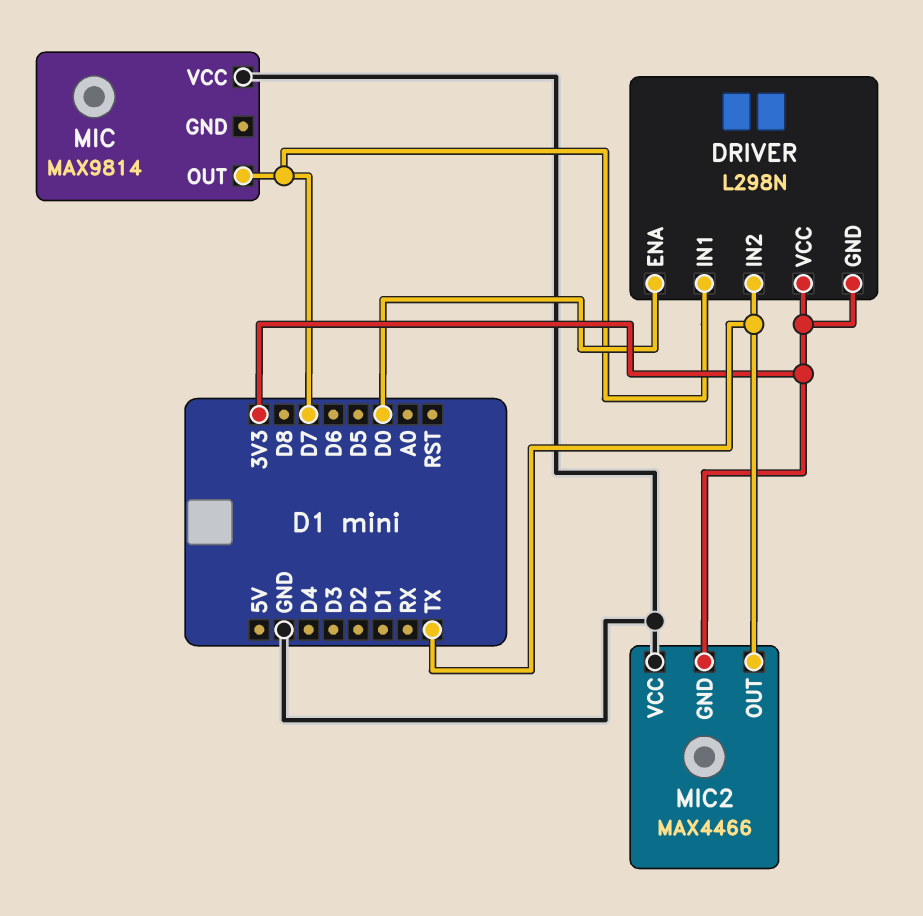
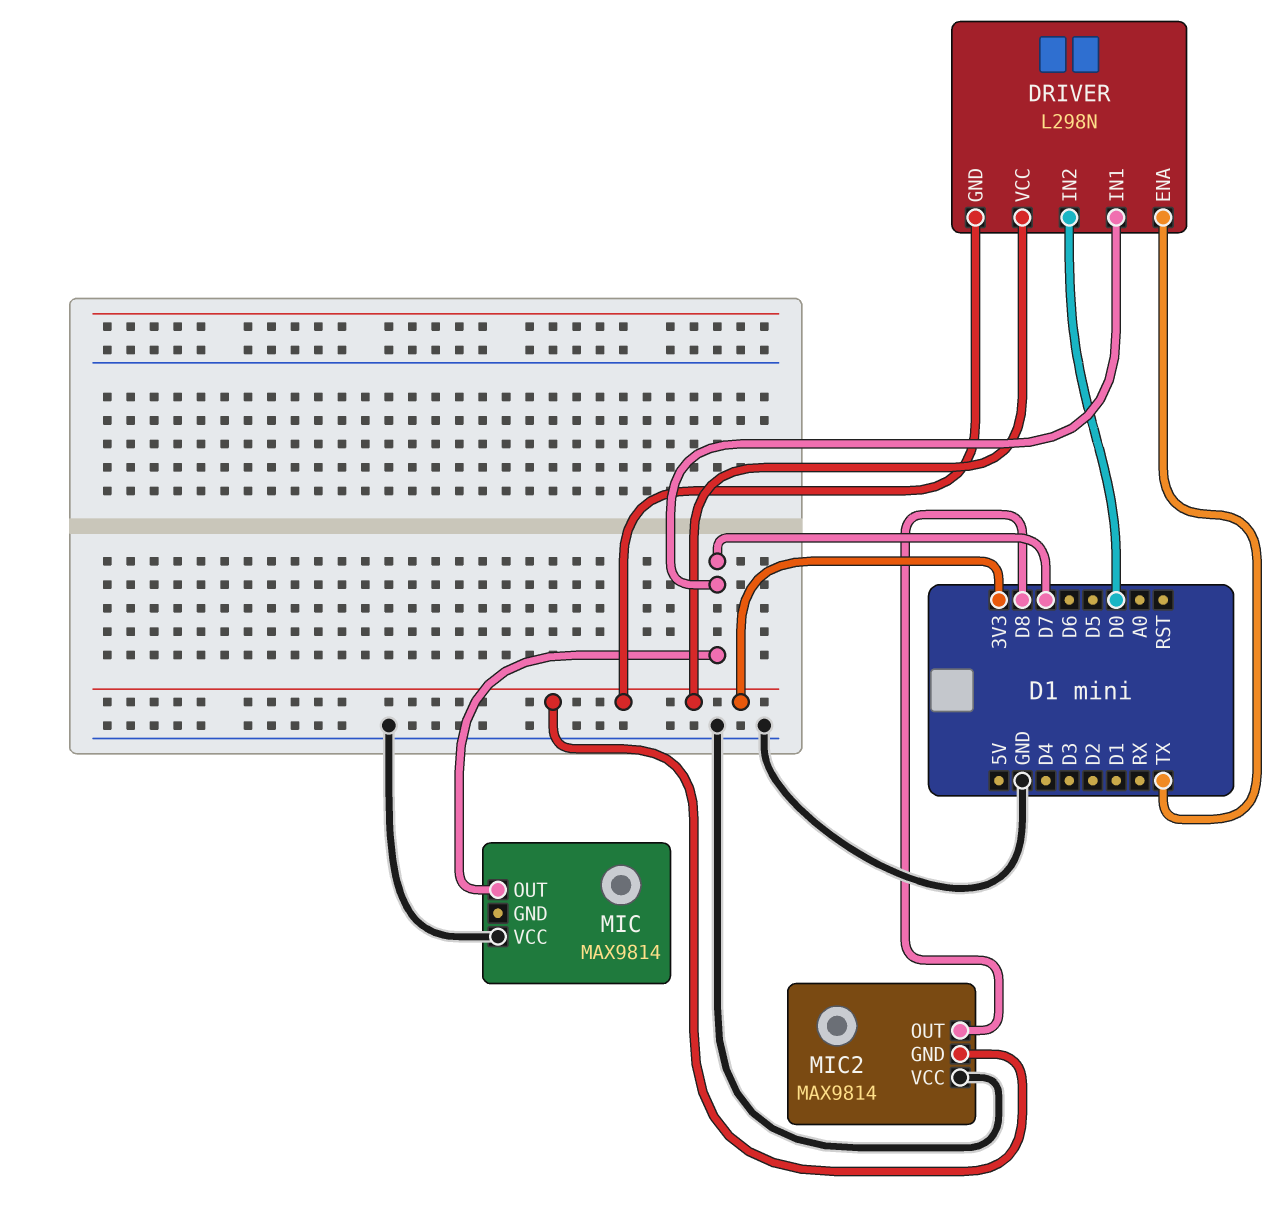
DRIVER pin ENA: D0 -> TX
DRIVER pin IN2: TX -> D0
MIC2: MAX4466 -> MAX9814
MIC2 pin OUT: TX -> D8

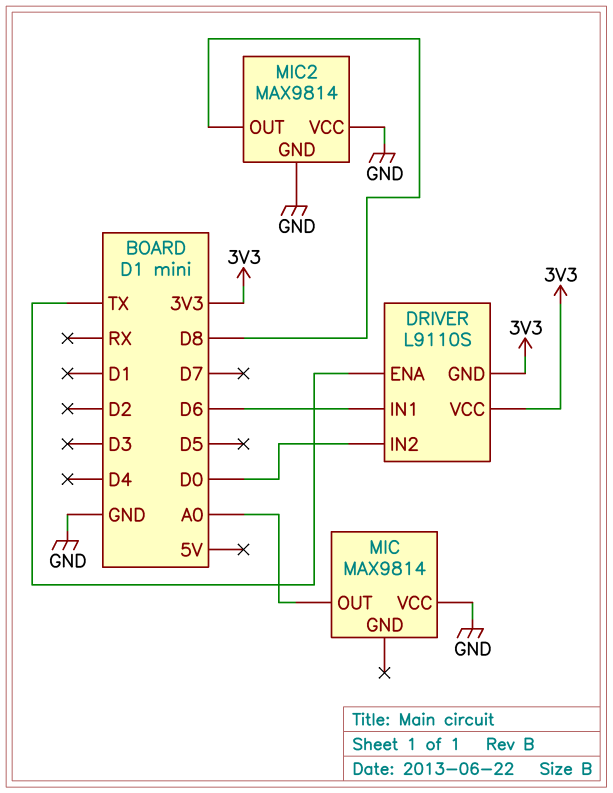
DRIVER: L298N -> L9110S
DRIVER pin IN1: D7 -> D6
MIC pin OUT: D7 -> A0
MIC2 pin GND: 3V3 -> GND

